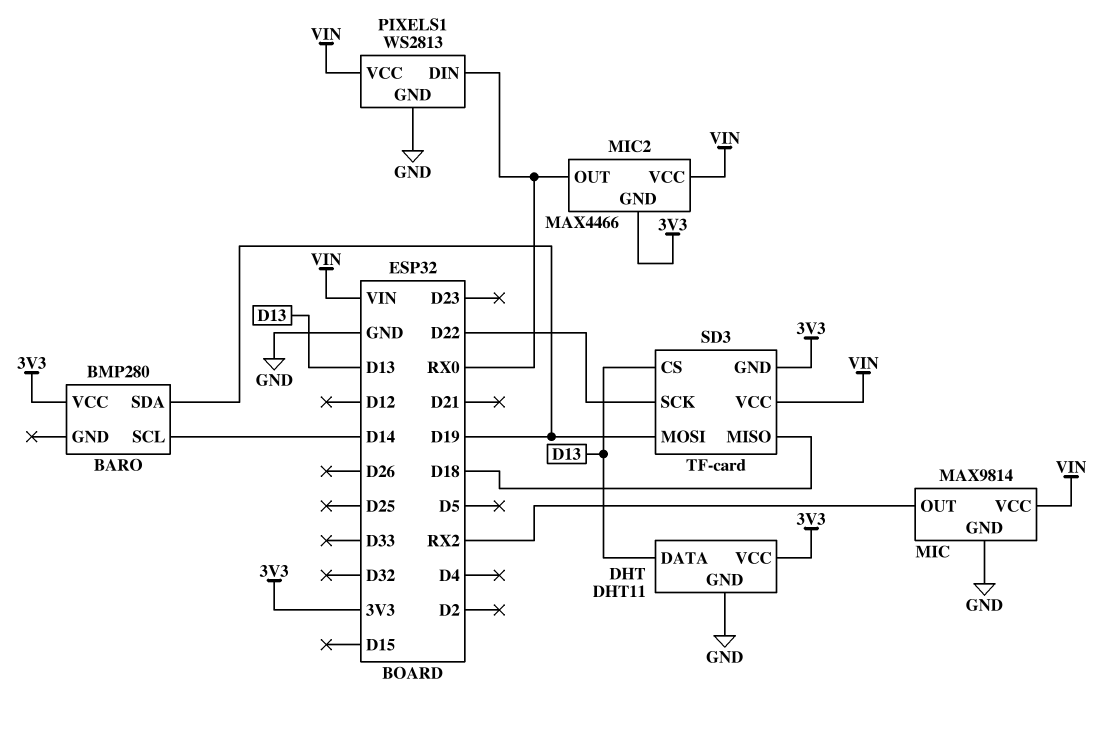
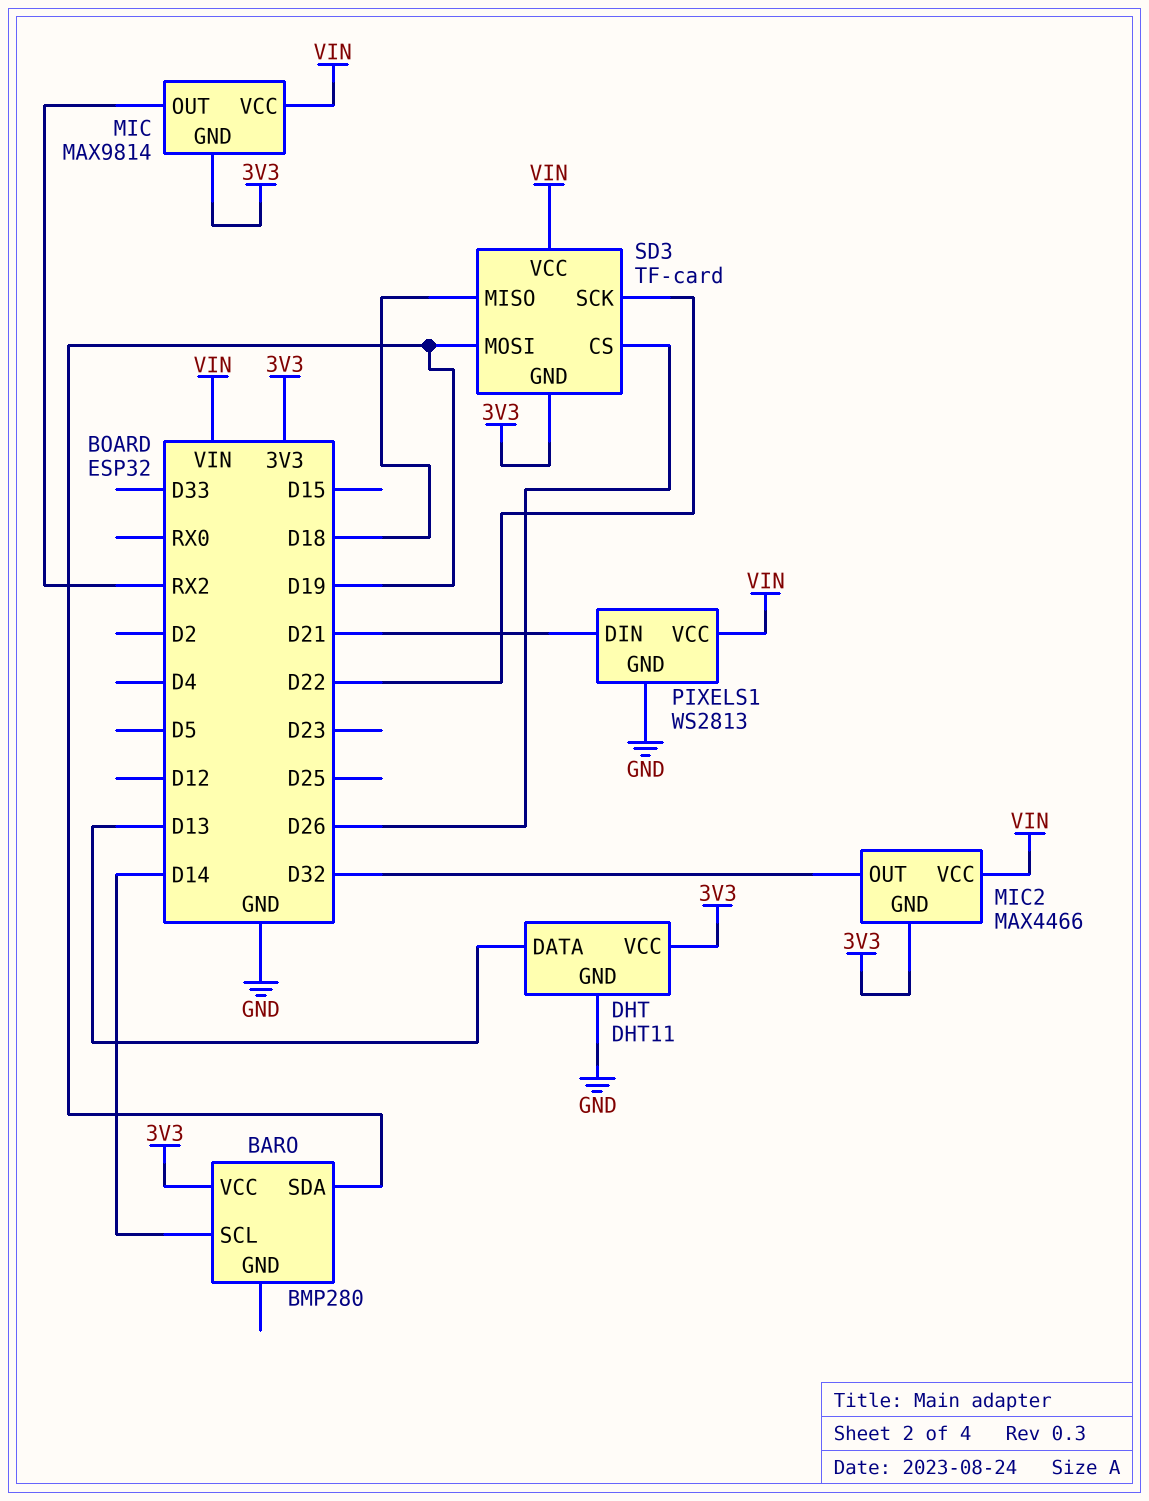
MIC pin GND: GND -> 3V3
MIC2 pin OUT: RX0 -> D32
PIXELS1 pin DIN: RX0 -> D21
SD3 pin CS: D13 -> D26

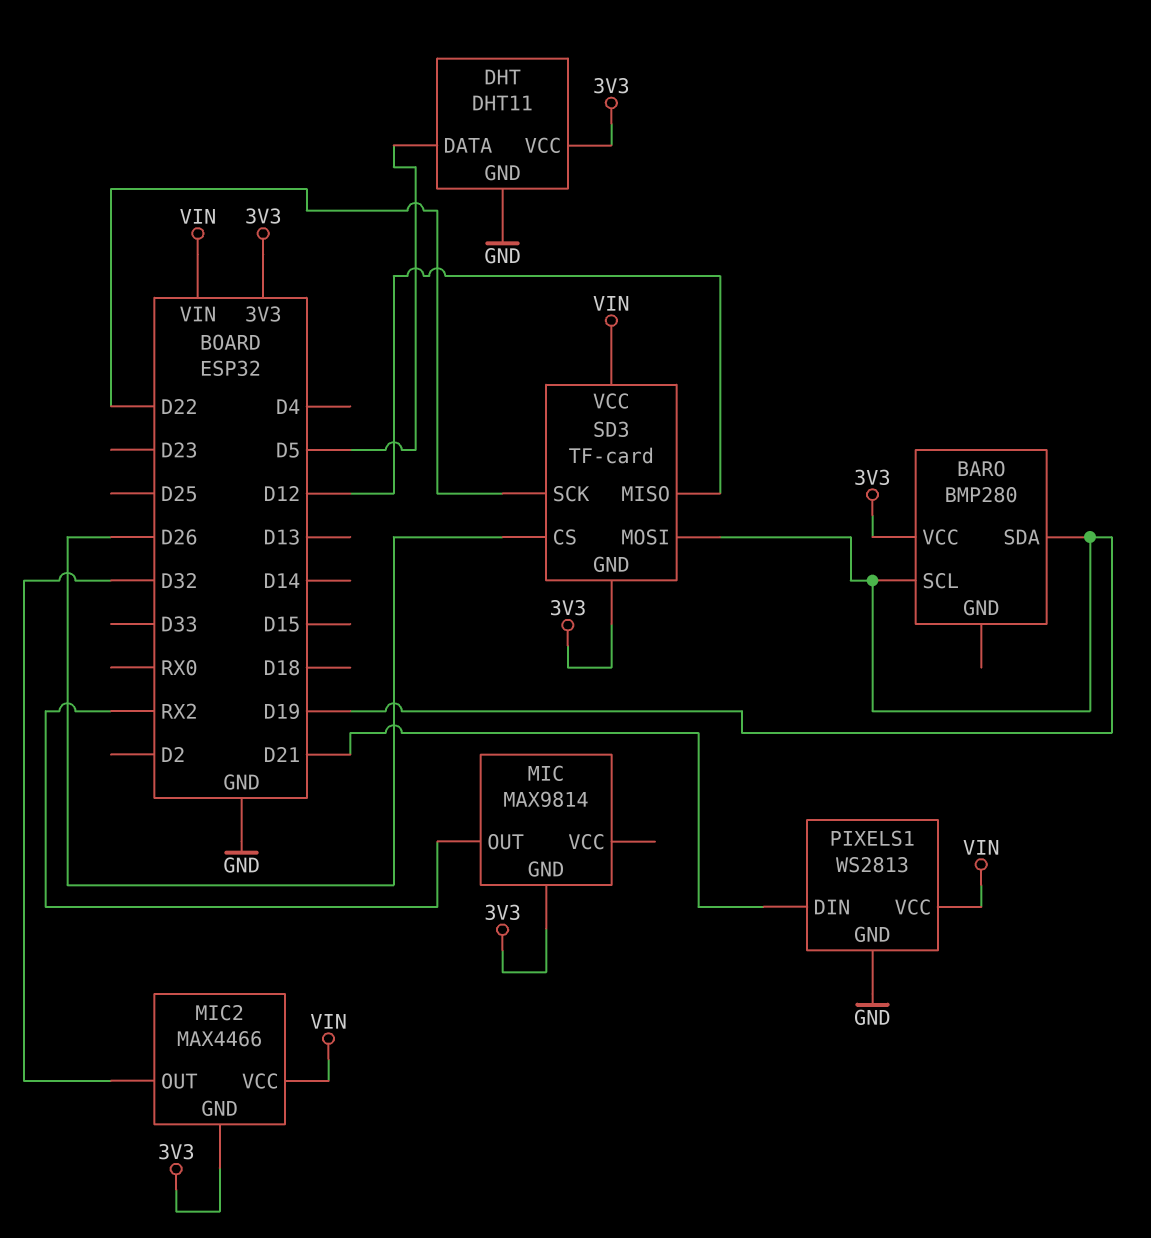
BARO pin SCL: D14 -> D19
DHT pin DATA: D13 -> D5
MIC pin VCC: VIN -> none
SD3 pin MISO: D18 -> D12

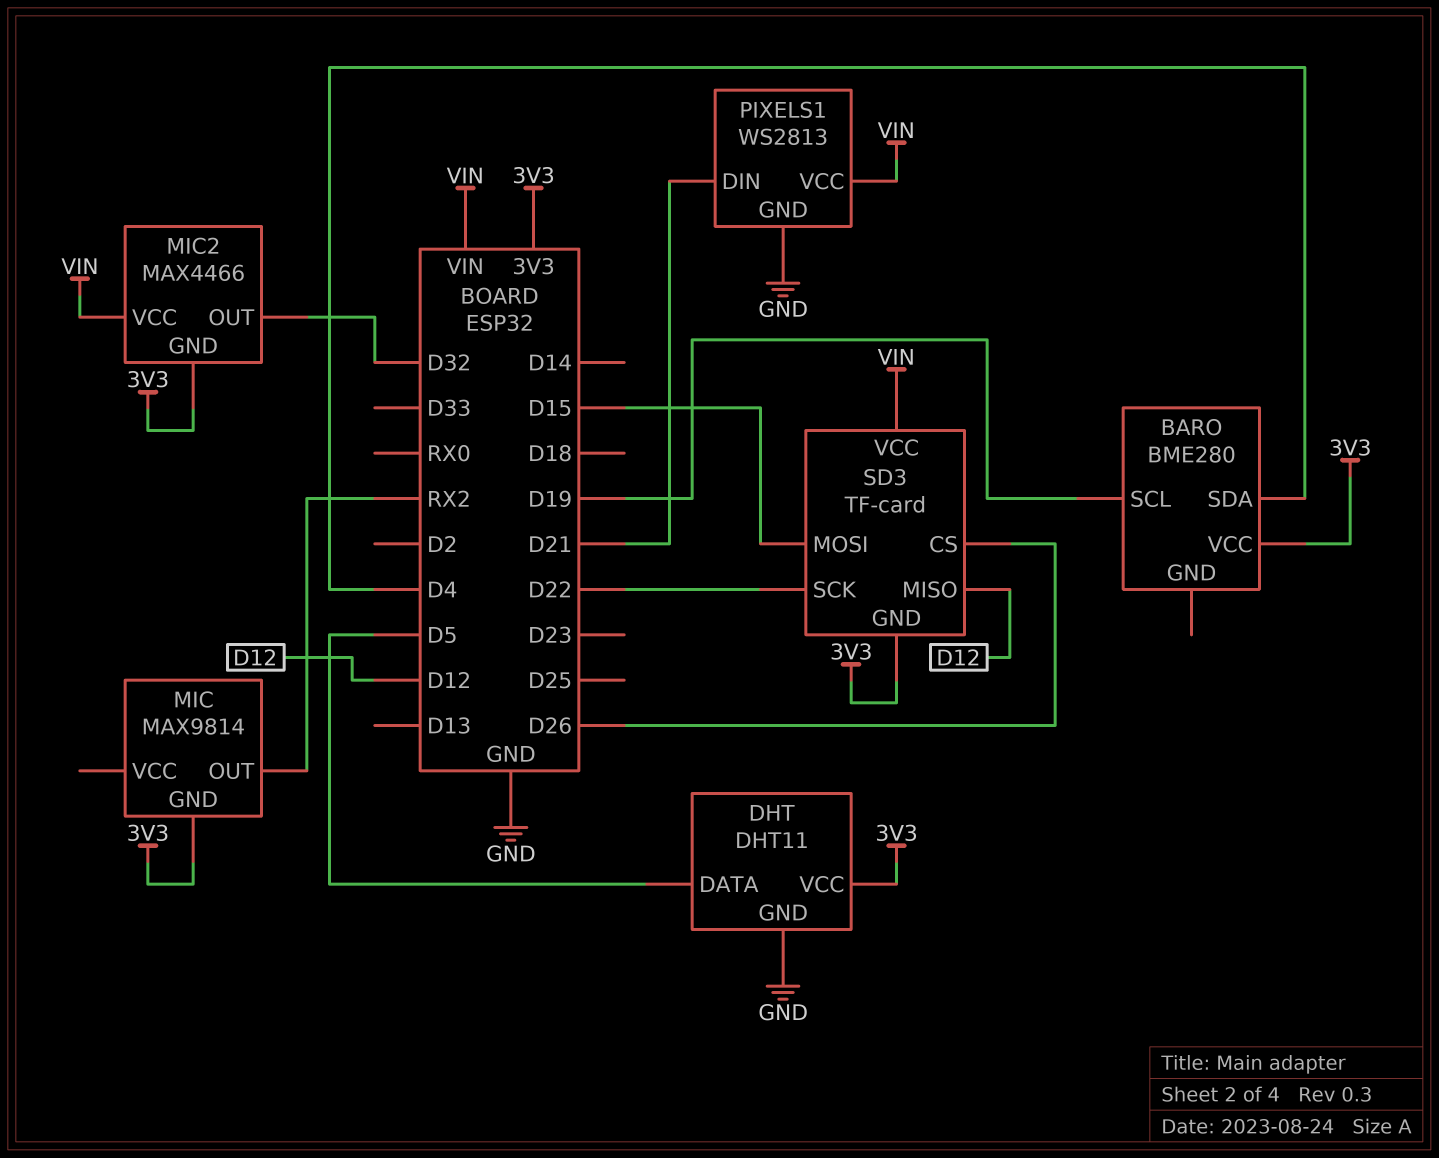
BARO: BMP280 -> BME280
BARO pin SDA: D19 -> D4
SD3 pin MOSI: D19 -> D15

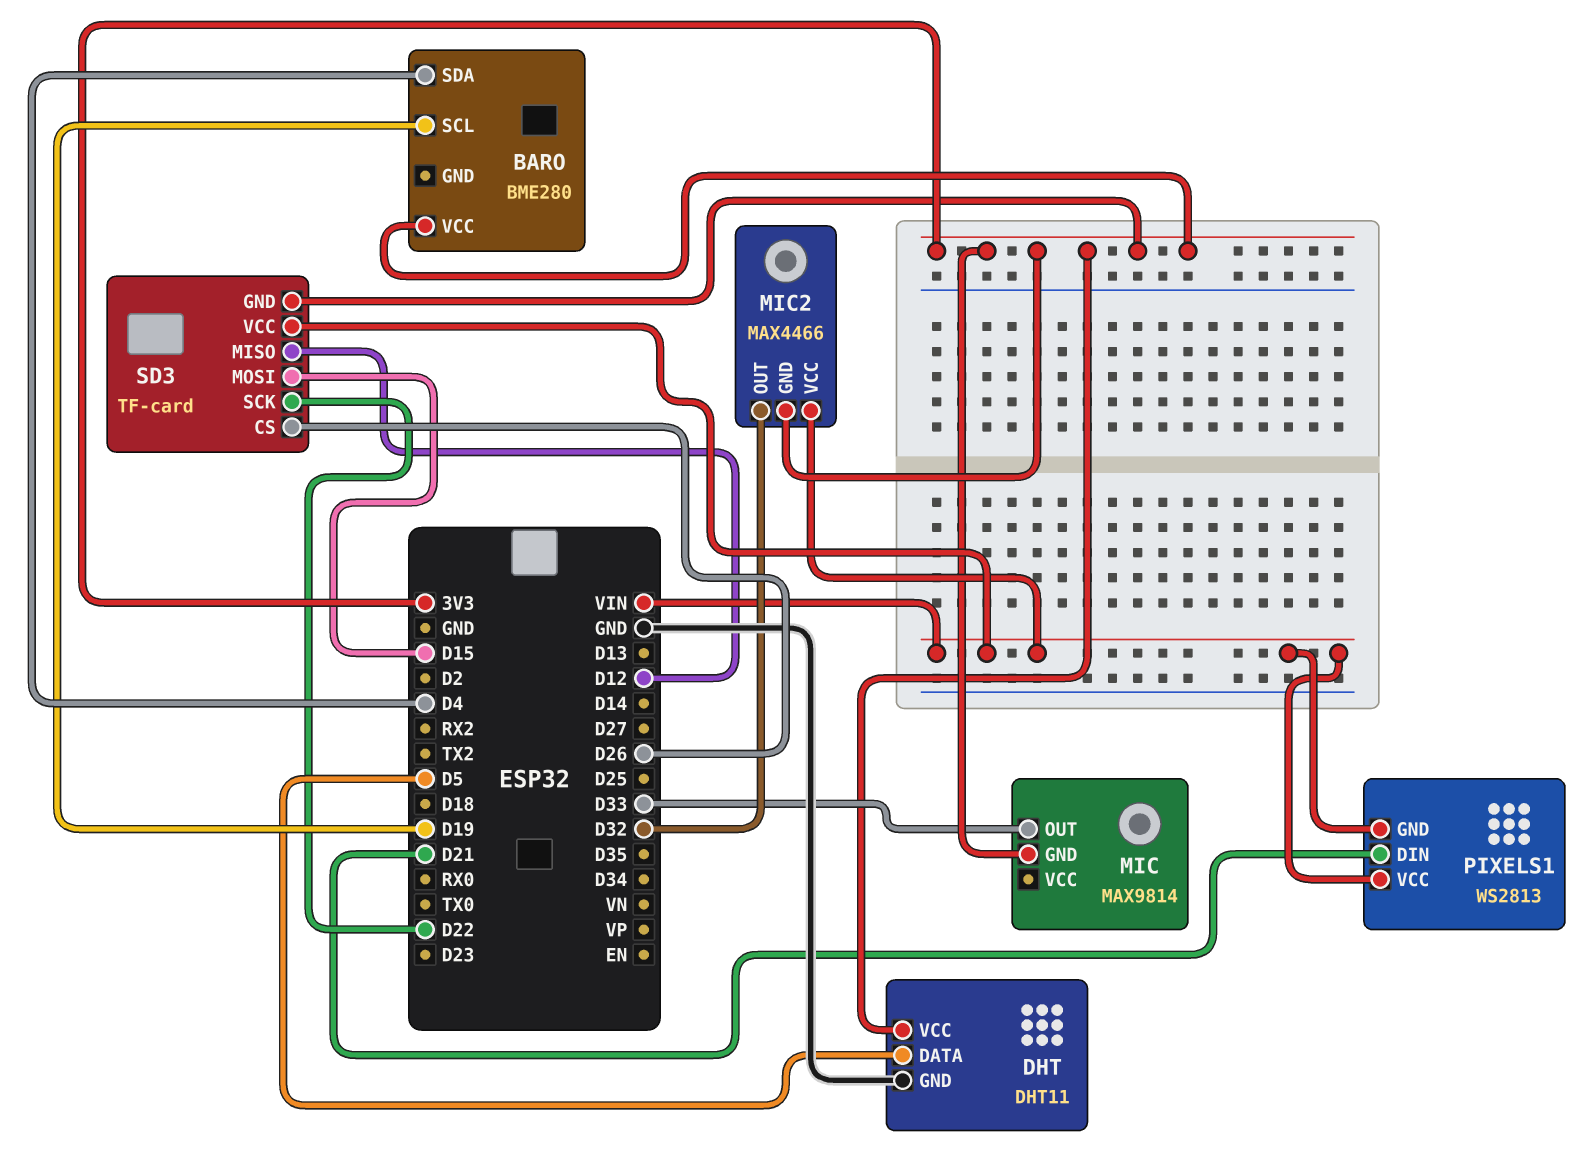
MIC pin OUT: RX2 -> D33
PIXELS1 pin GND: GND -> VIN

